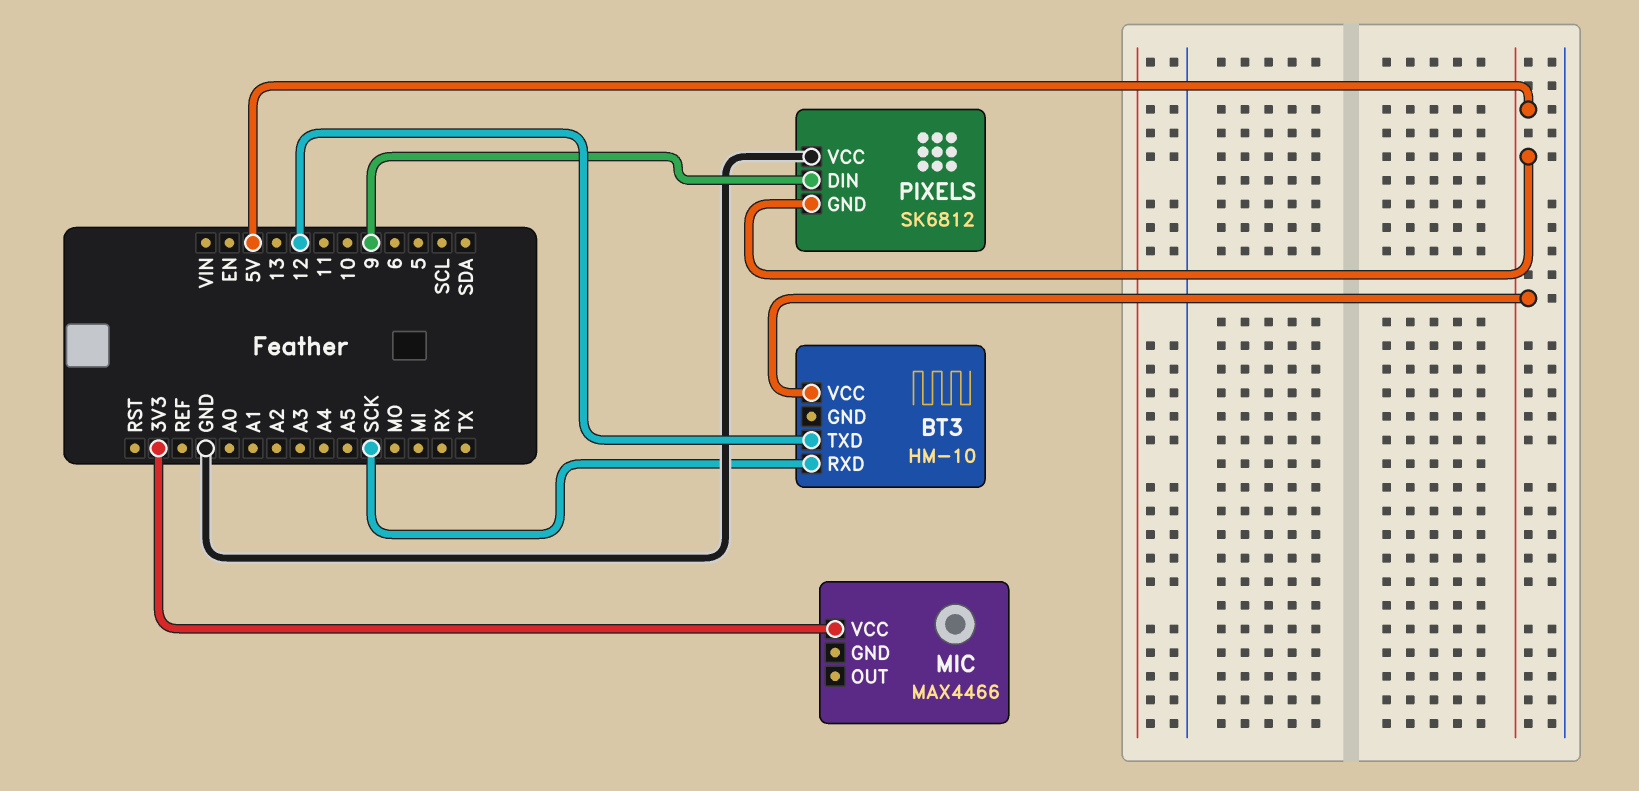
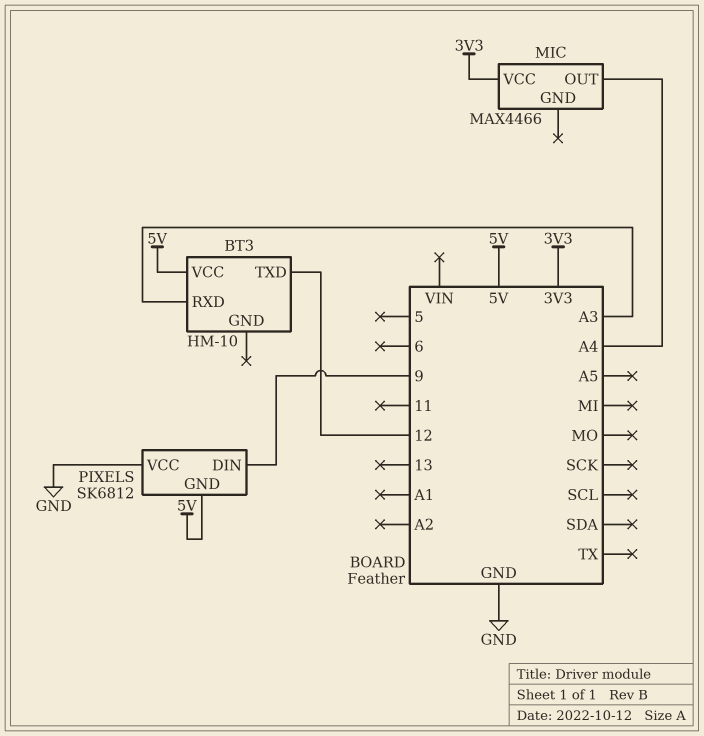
BT3 pin RXD: SCK -> A3
MIC pin OUT: none -> A4

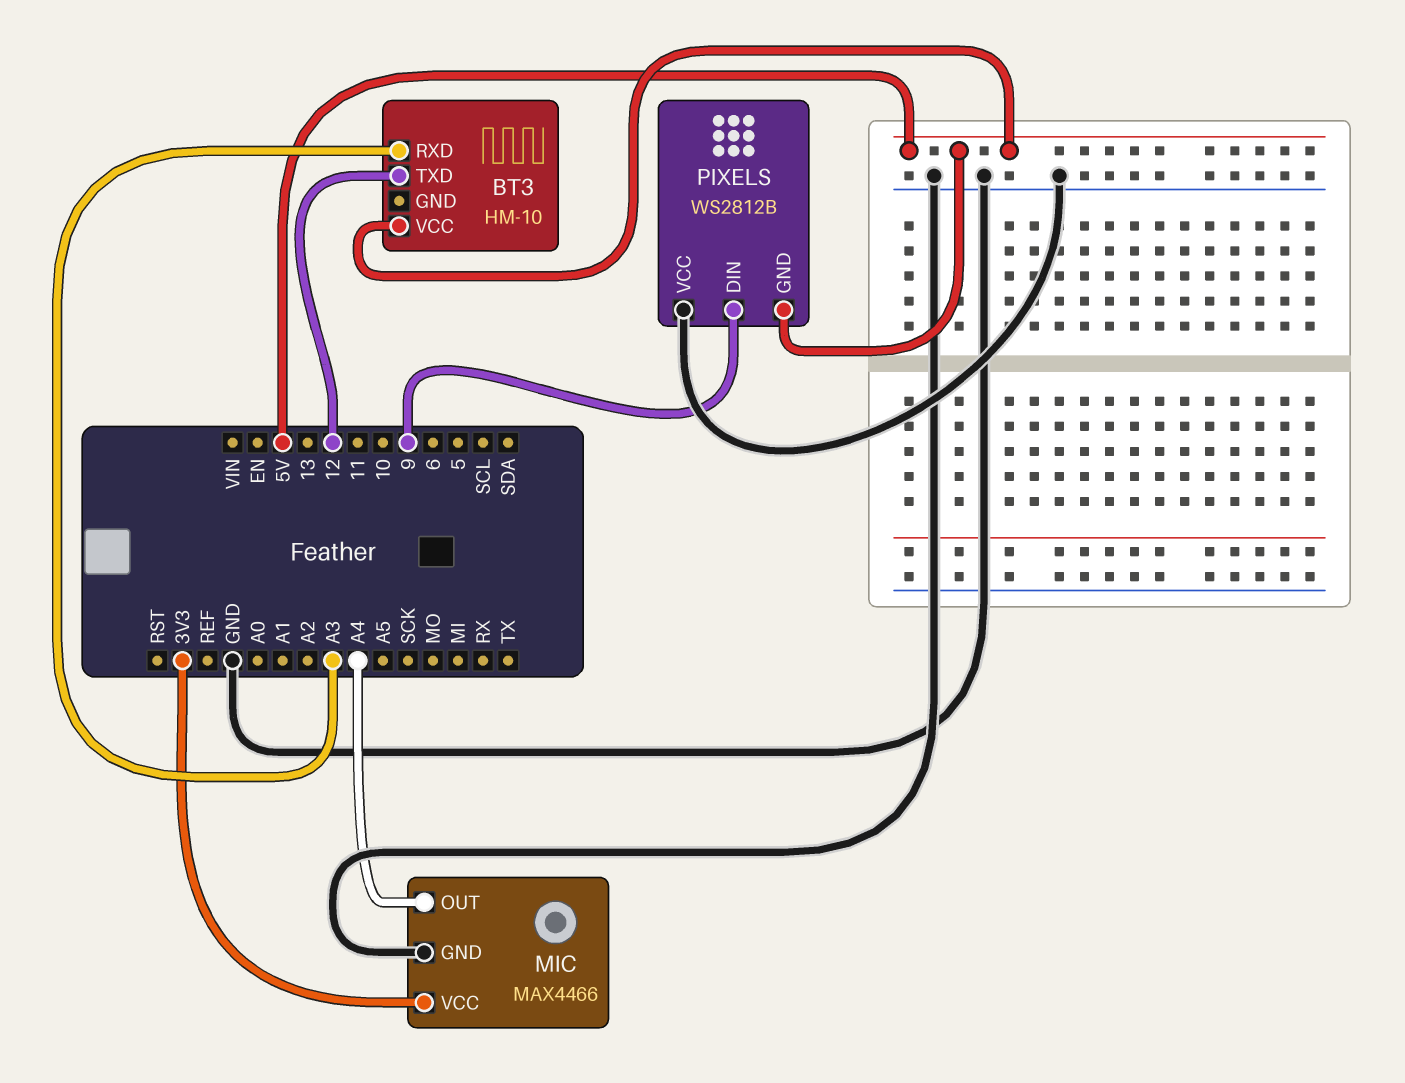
MIC pin GND: none -> GND
PIXELS: SK6812 -> WS2812B

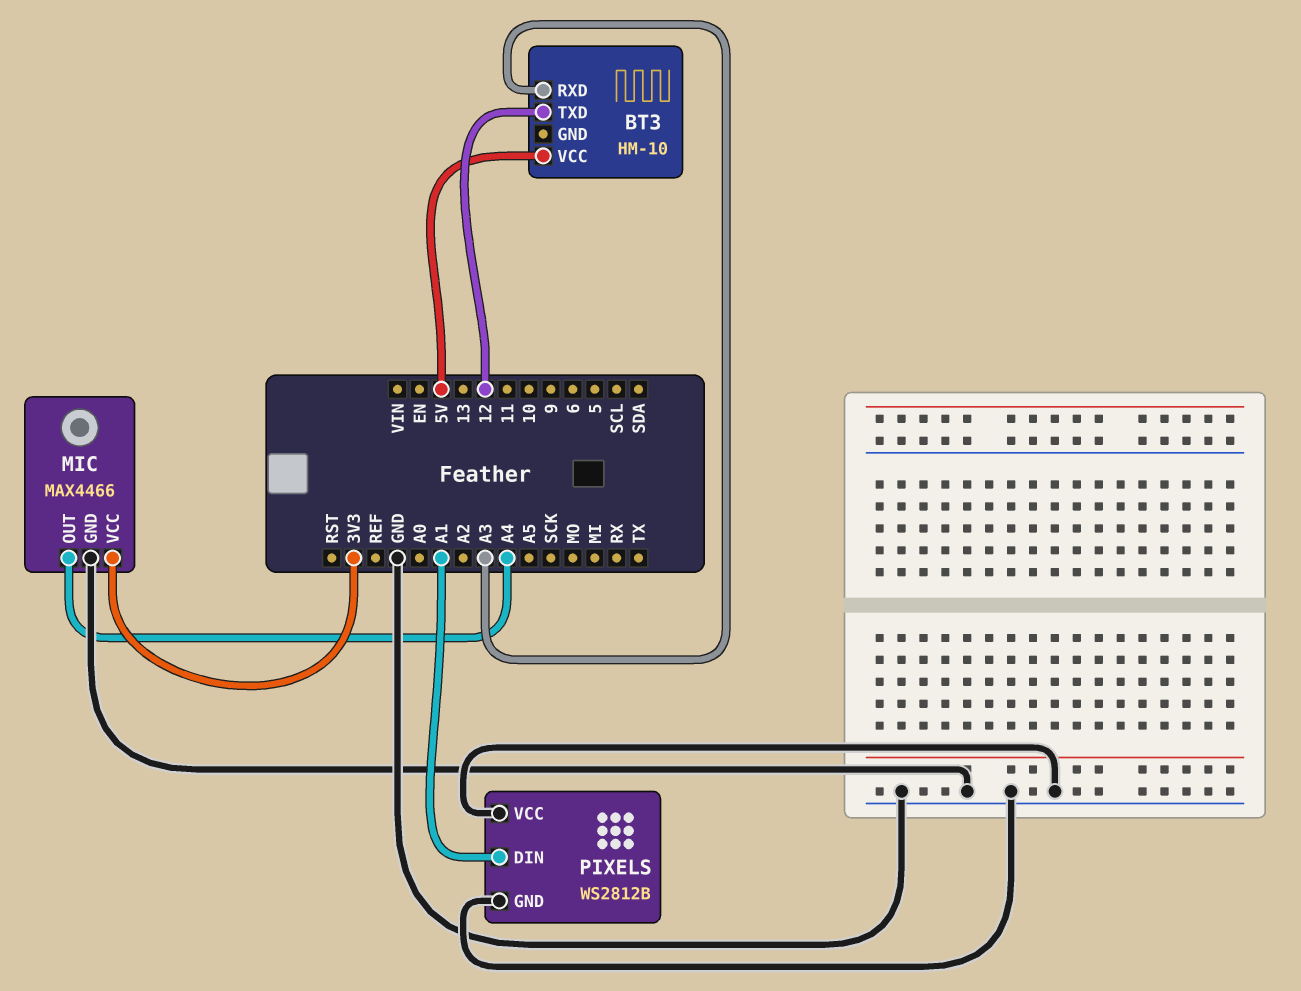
PIXELS pin DIN: 9 -> A1
PIXELS pin GND: 5V -> GND

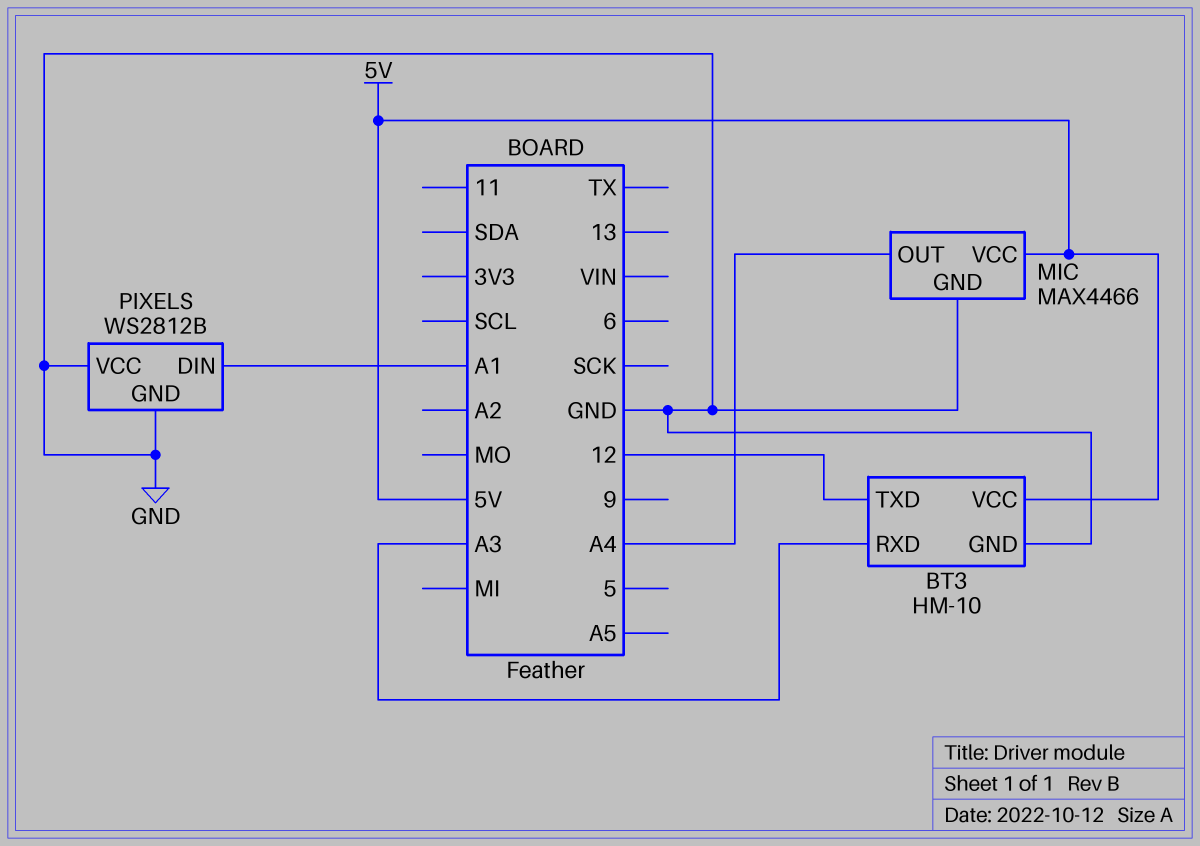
BT3 pin GND: none -> GND
MIC pin VCC: 3V3 -> 5V

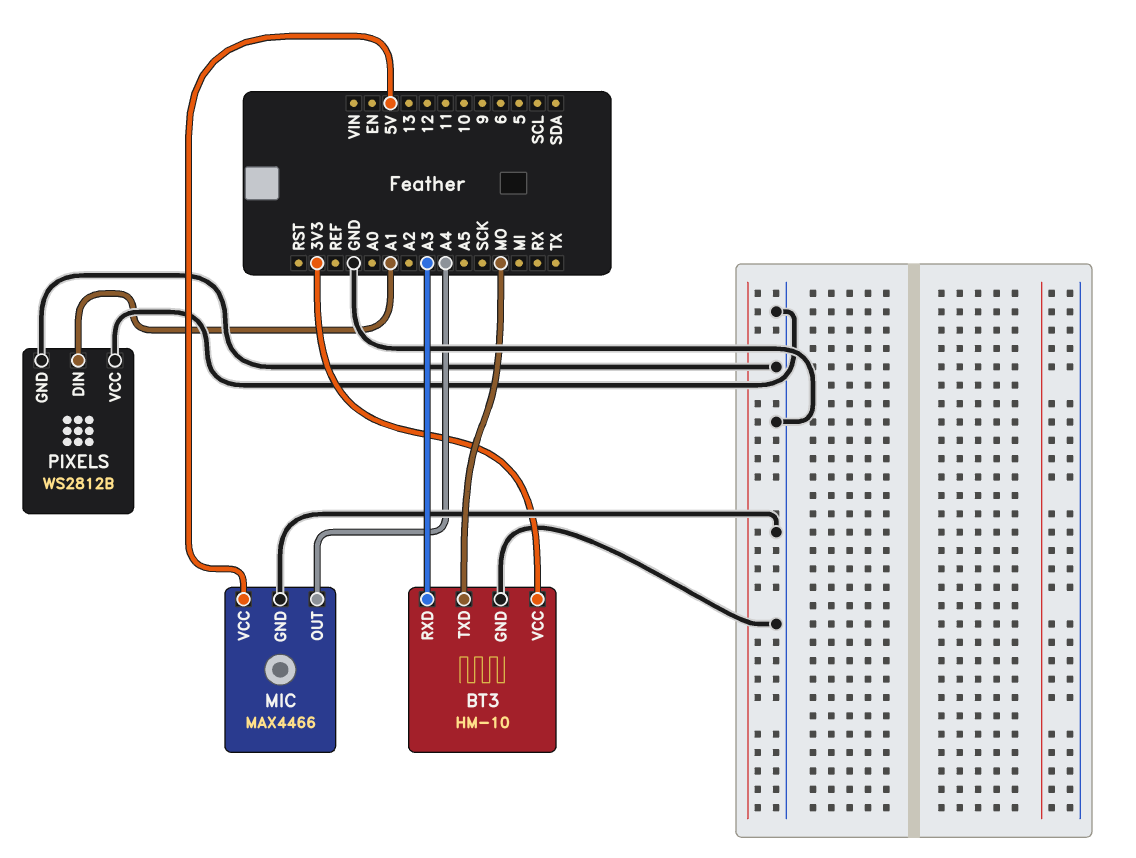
BT3 pin TXD: 12 -> MO
BT3 pin VCC: 5V -> 3V3

